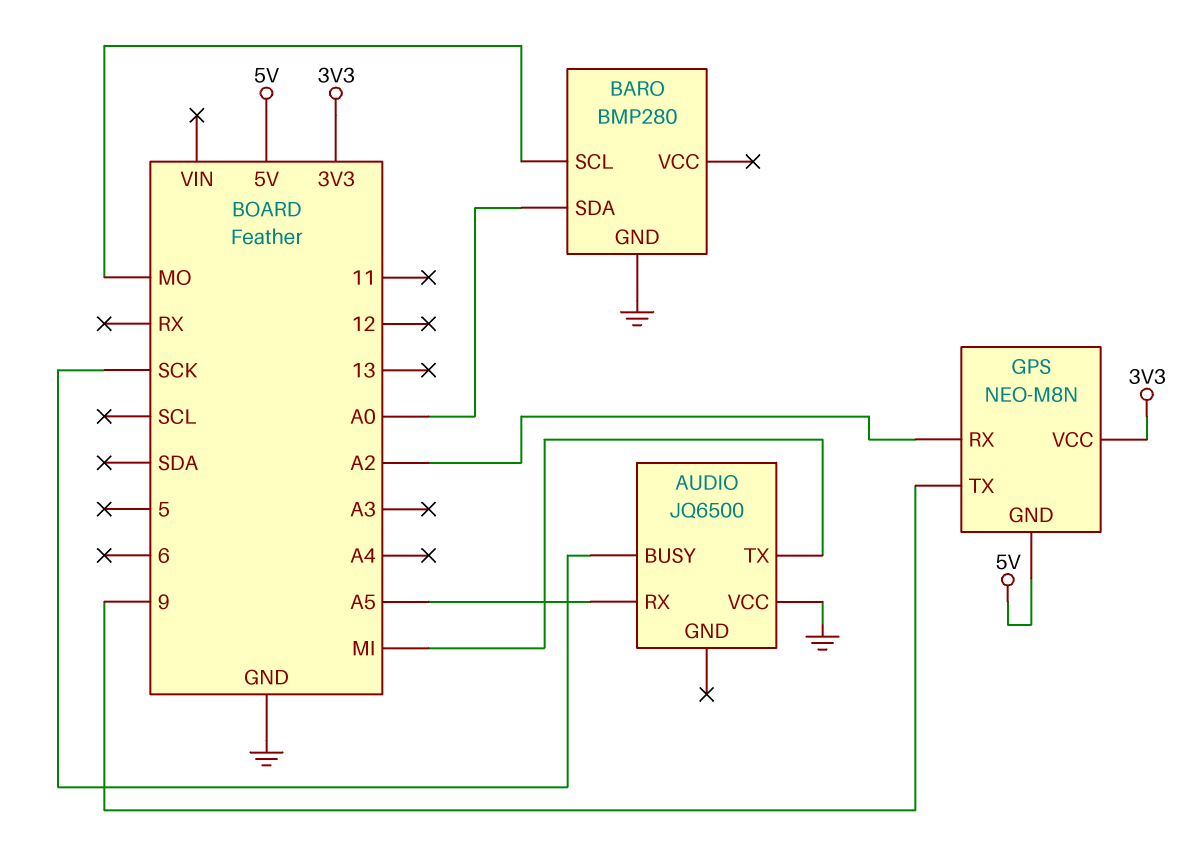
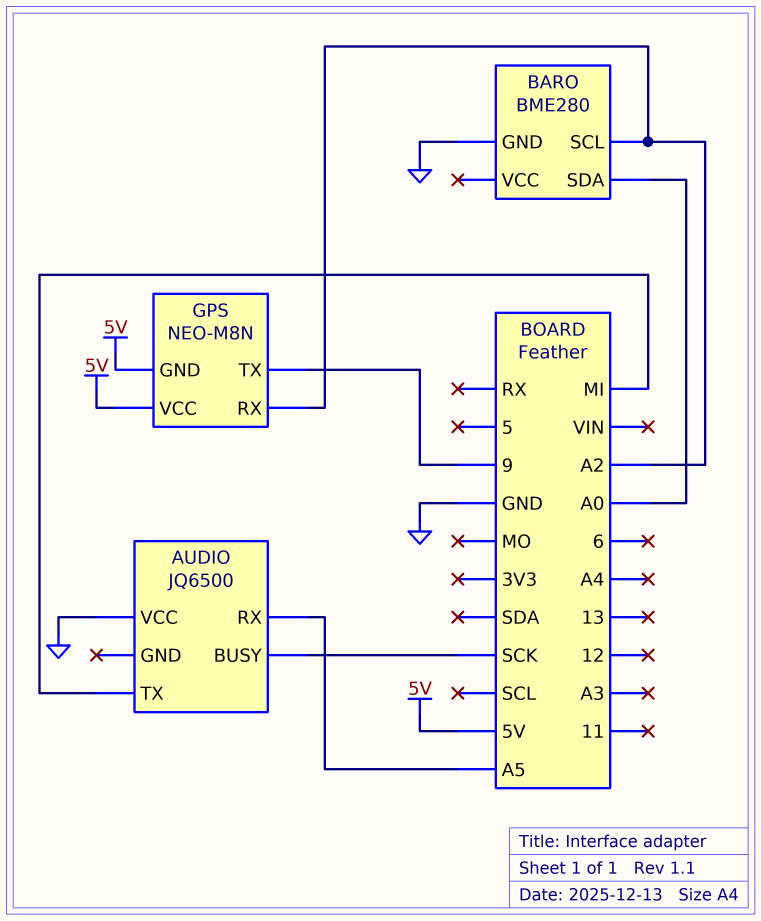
BARO: BMP280 -> BME280
BARO pin SCL: MO -> A2
GPS pin VCC: 3V3 -> 5V

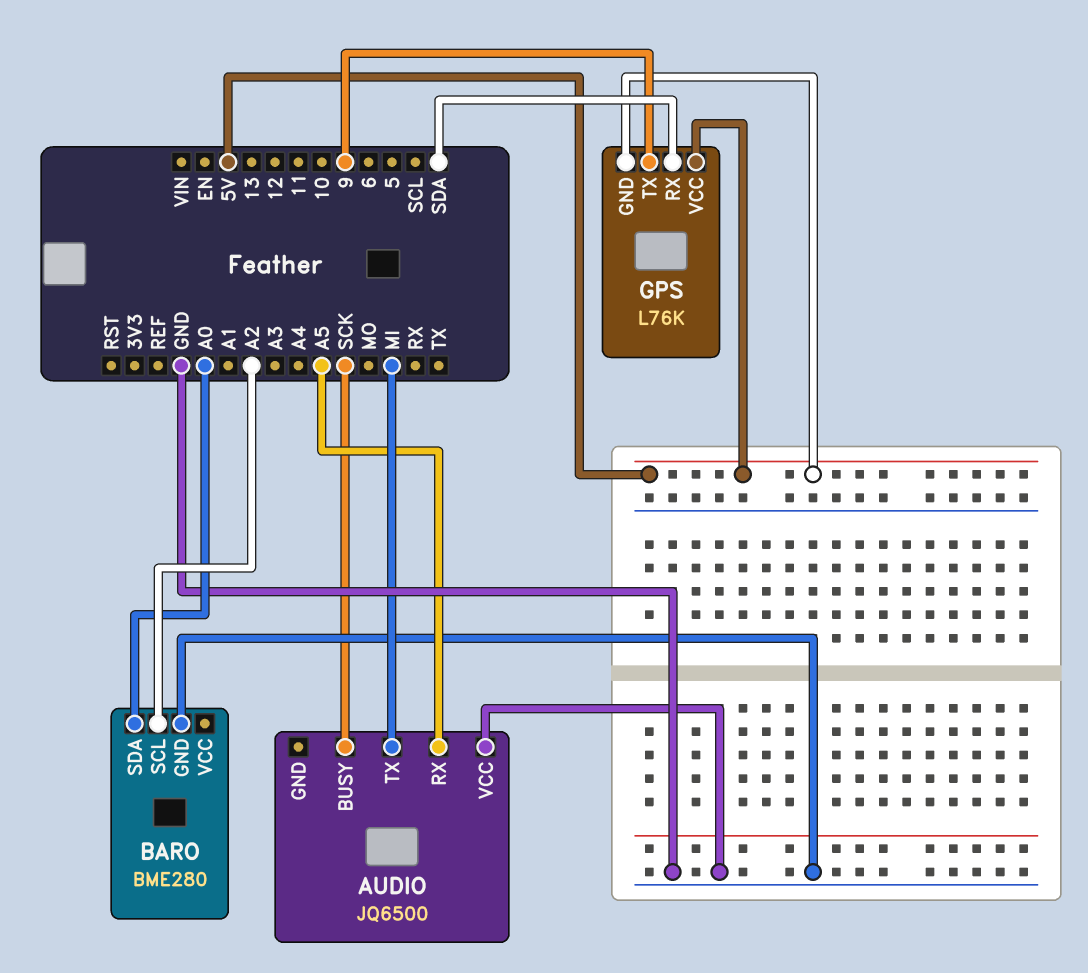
GPS: NEO-M8N -> L76K
GPS pin RX: A2 -> SDA

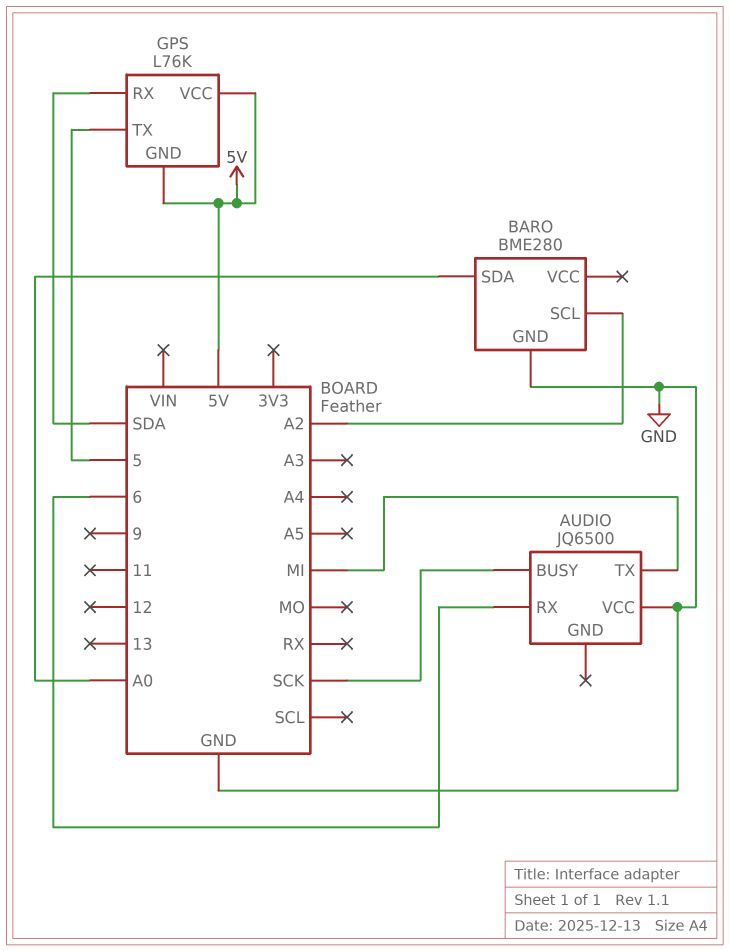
AUDIO pin RX: A5 -> 6
GPS pin TX: 9 -> 5

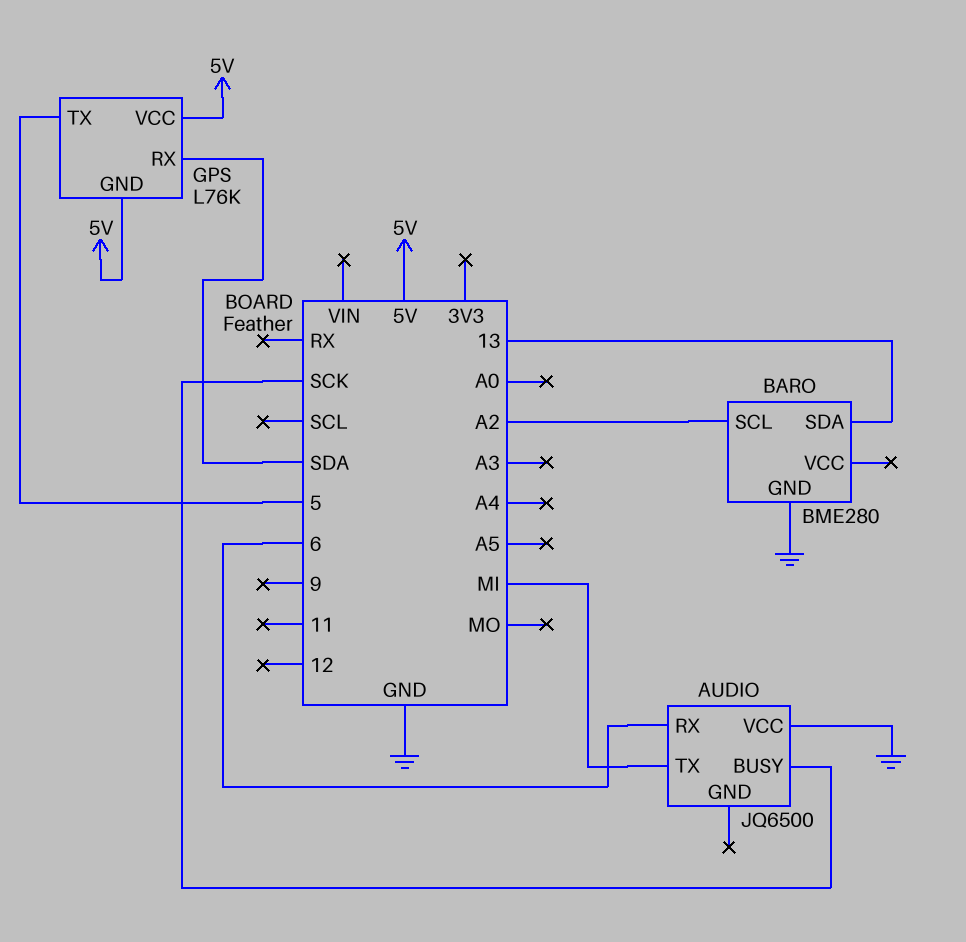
BARO pin SDA: A0 -> 13

